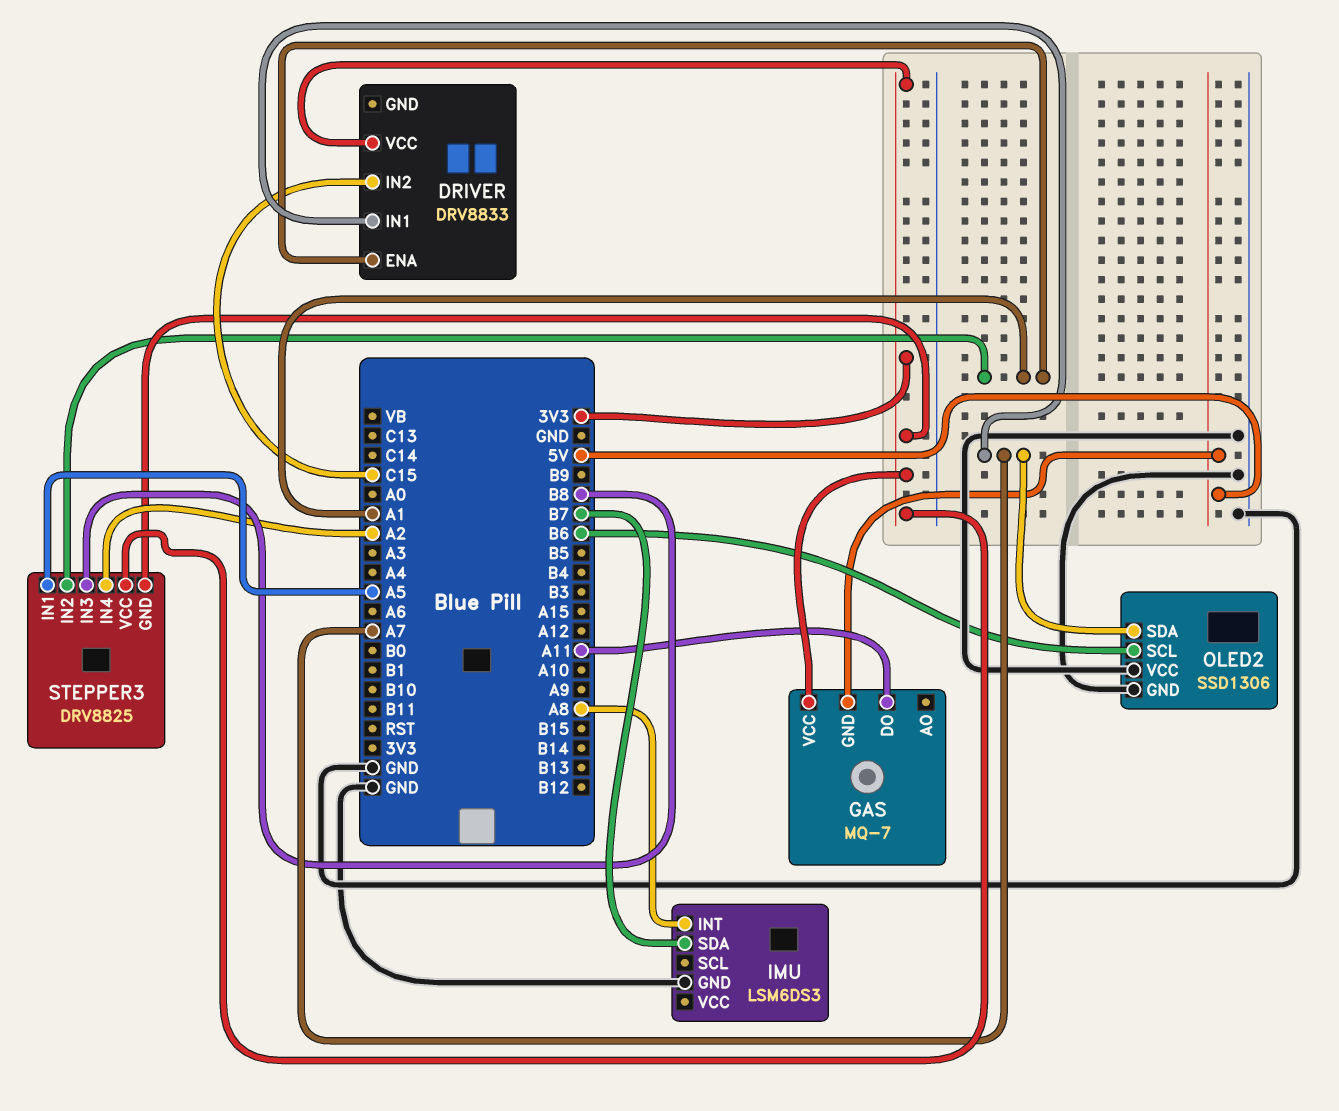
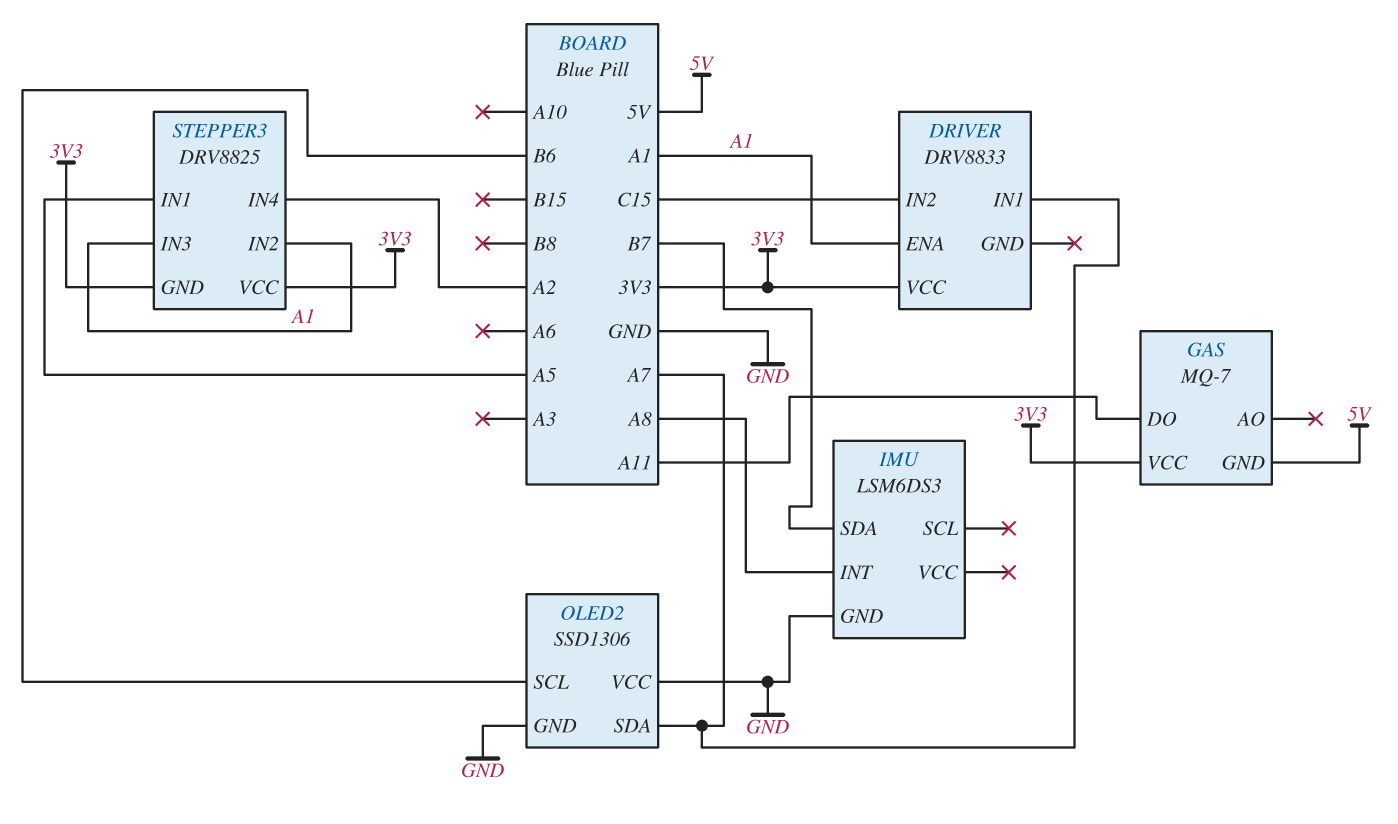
STEPPER3 pin IN3: B8 -> A1

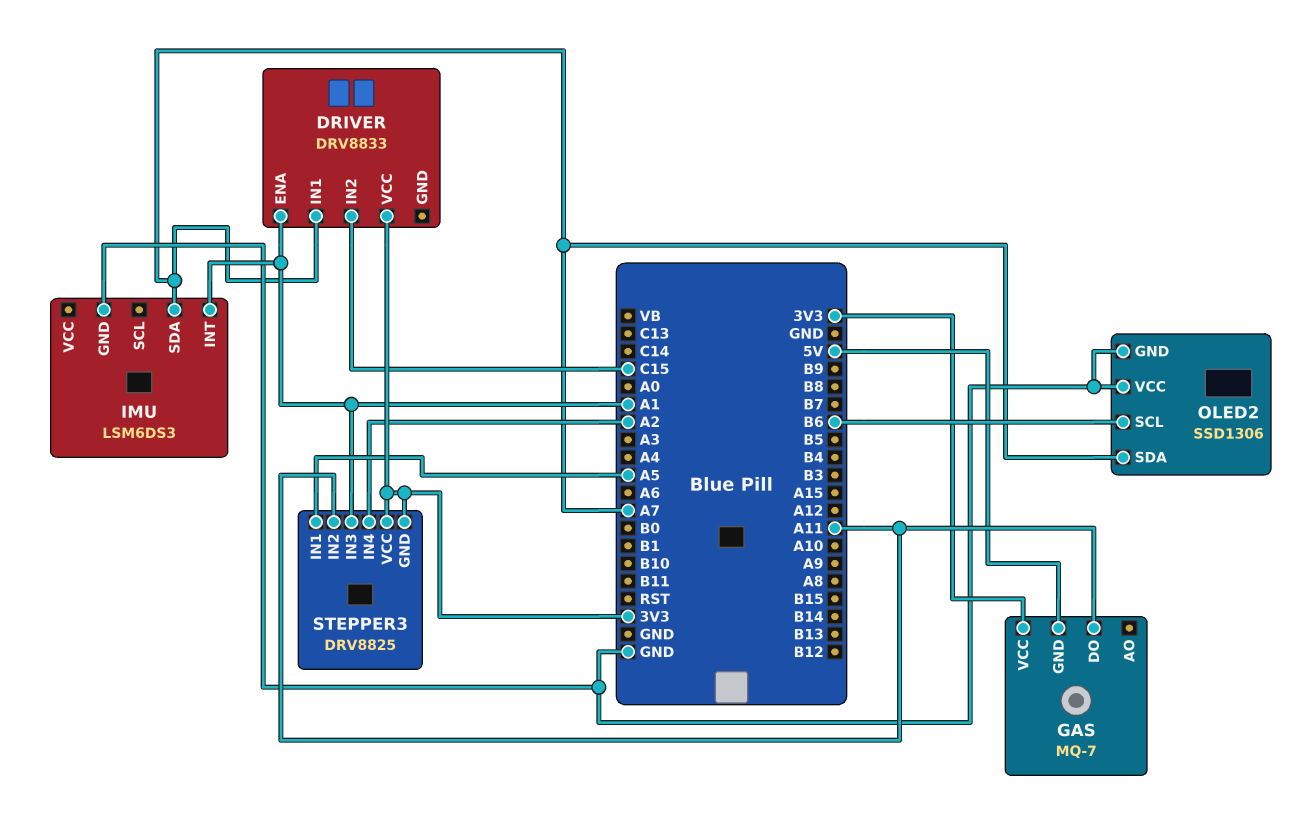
IMU pin INT: A8 -> A1
IMU pin SDA: B7 -> A7
STEPPER3 pin IN2: A1 -> A11

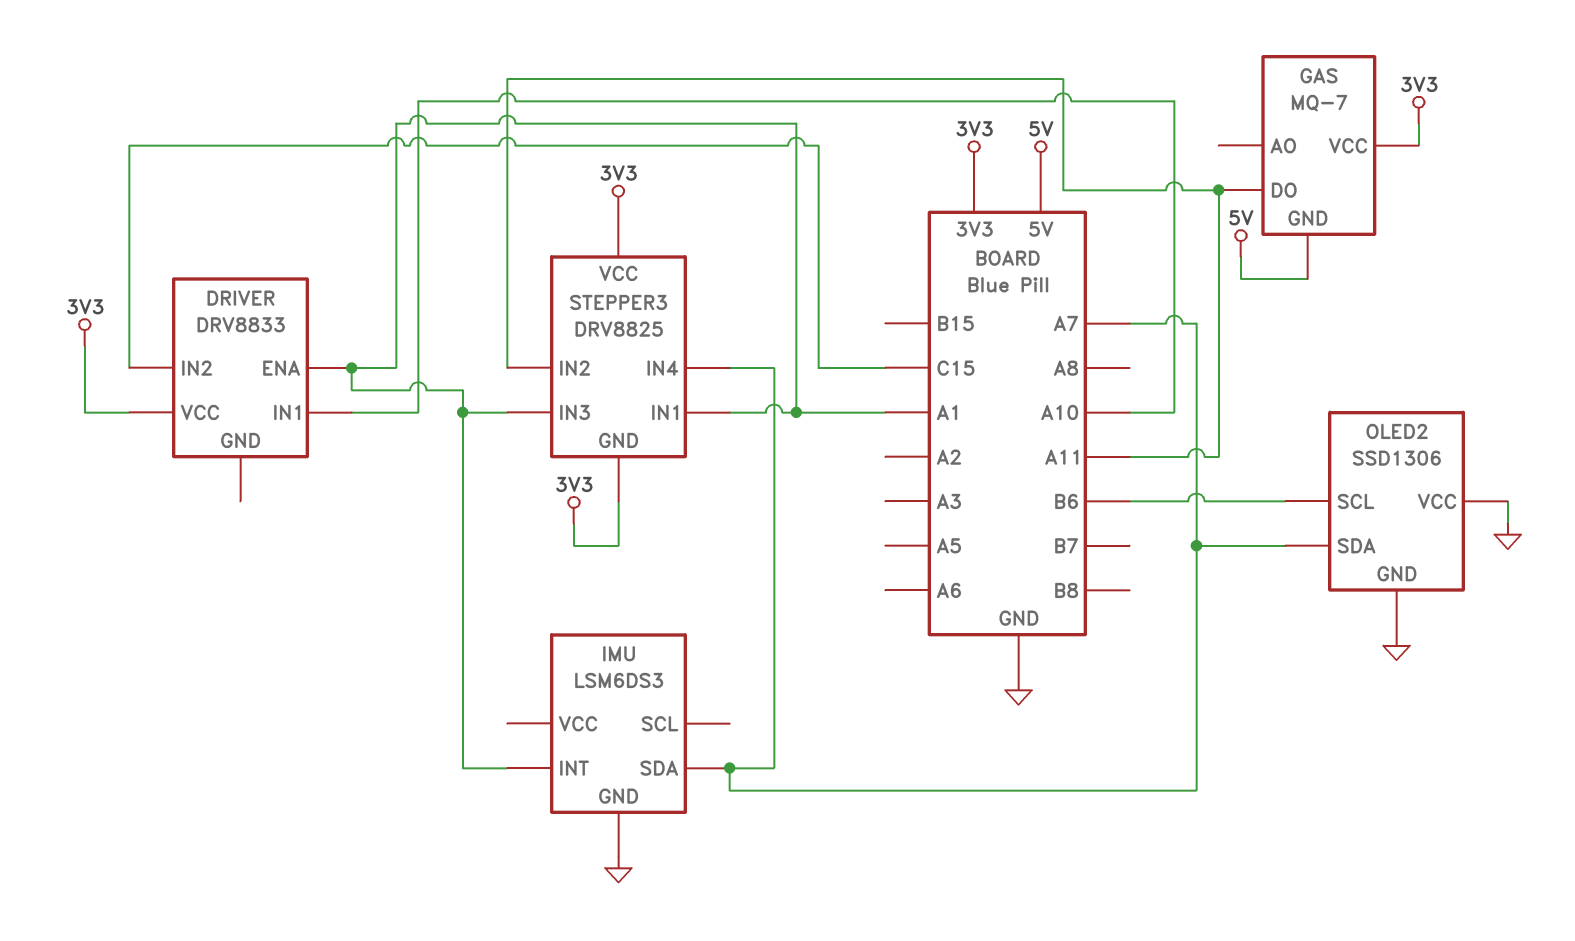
DRIVER pin IN1: A7 -> A10
STEPPER3 pin IN1: A5 -> A1
STEPPER3 pin IN4: A2 -> A7

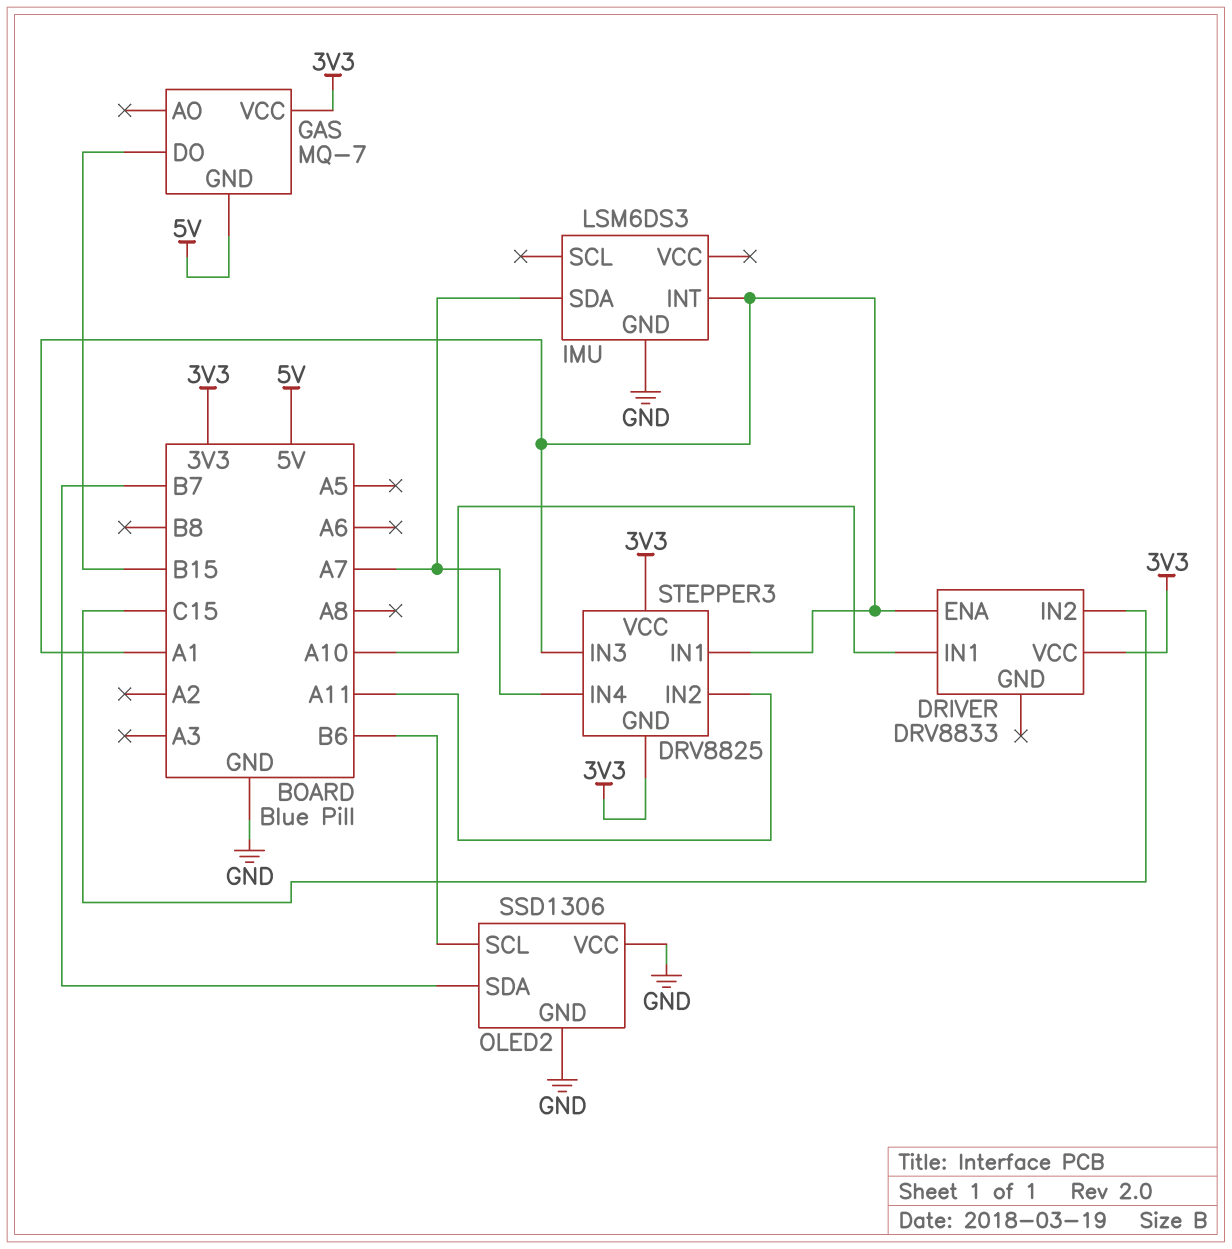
GAS pin DO: A11 -> B15
OLED2 pin SDA: A7 -> B7

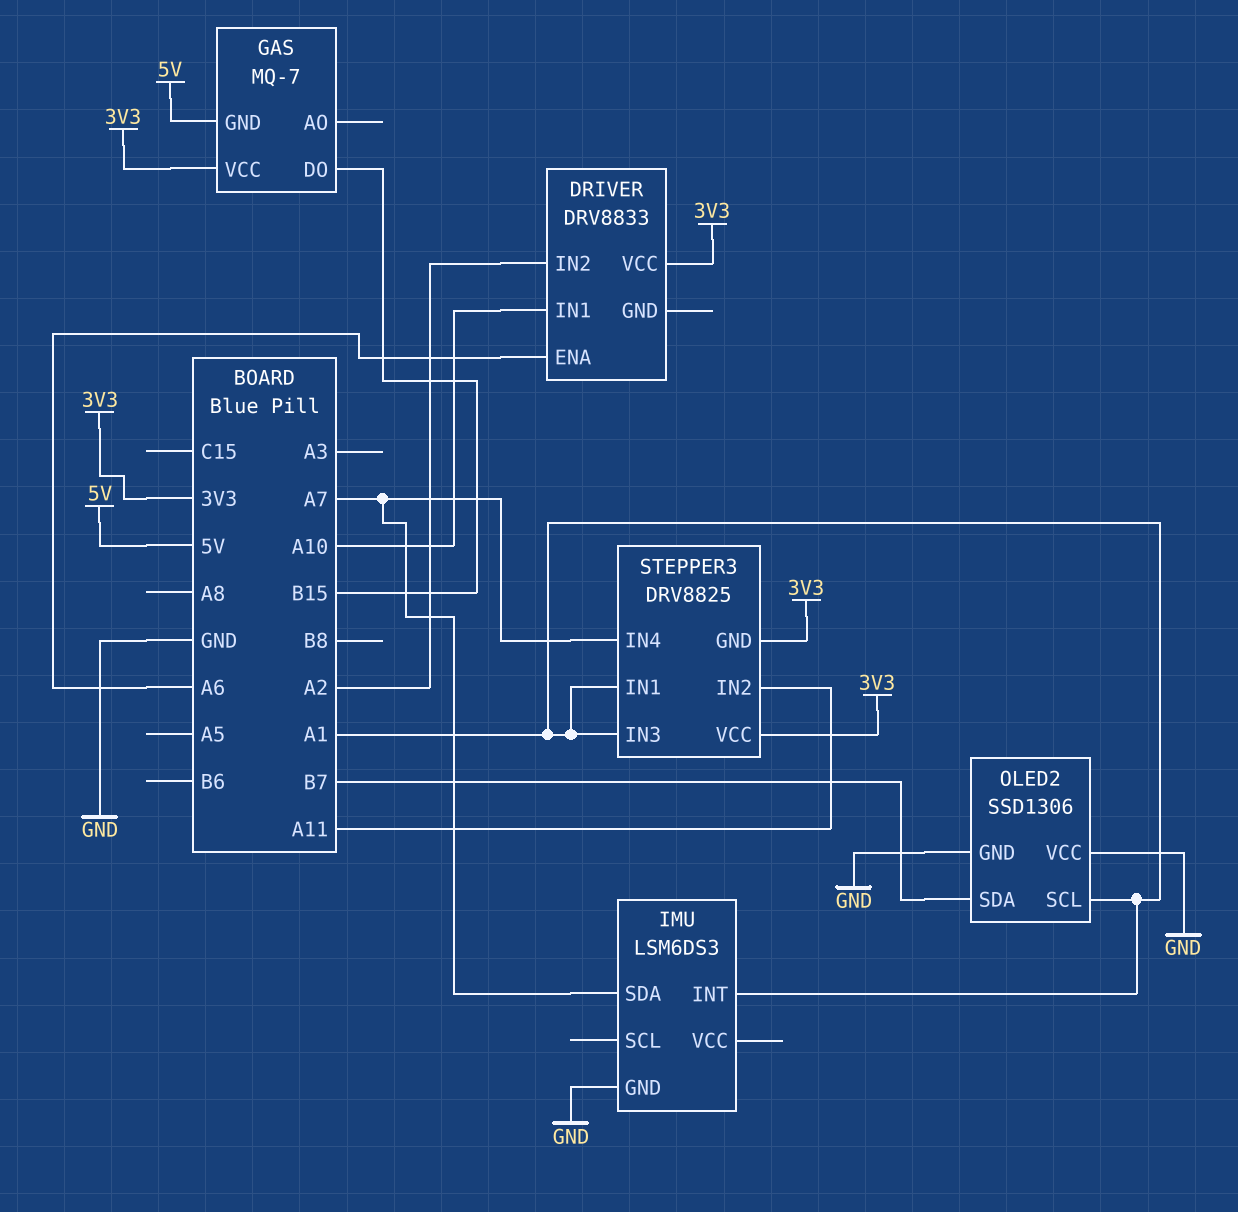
DRIVER pin ENA: A1 -> A6
DRIVER pin IN2: C15 -> A2
OLED2 pin SCL: B6 -> A1

